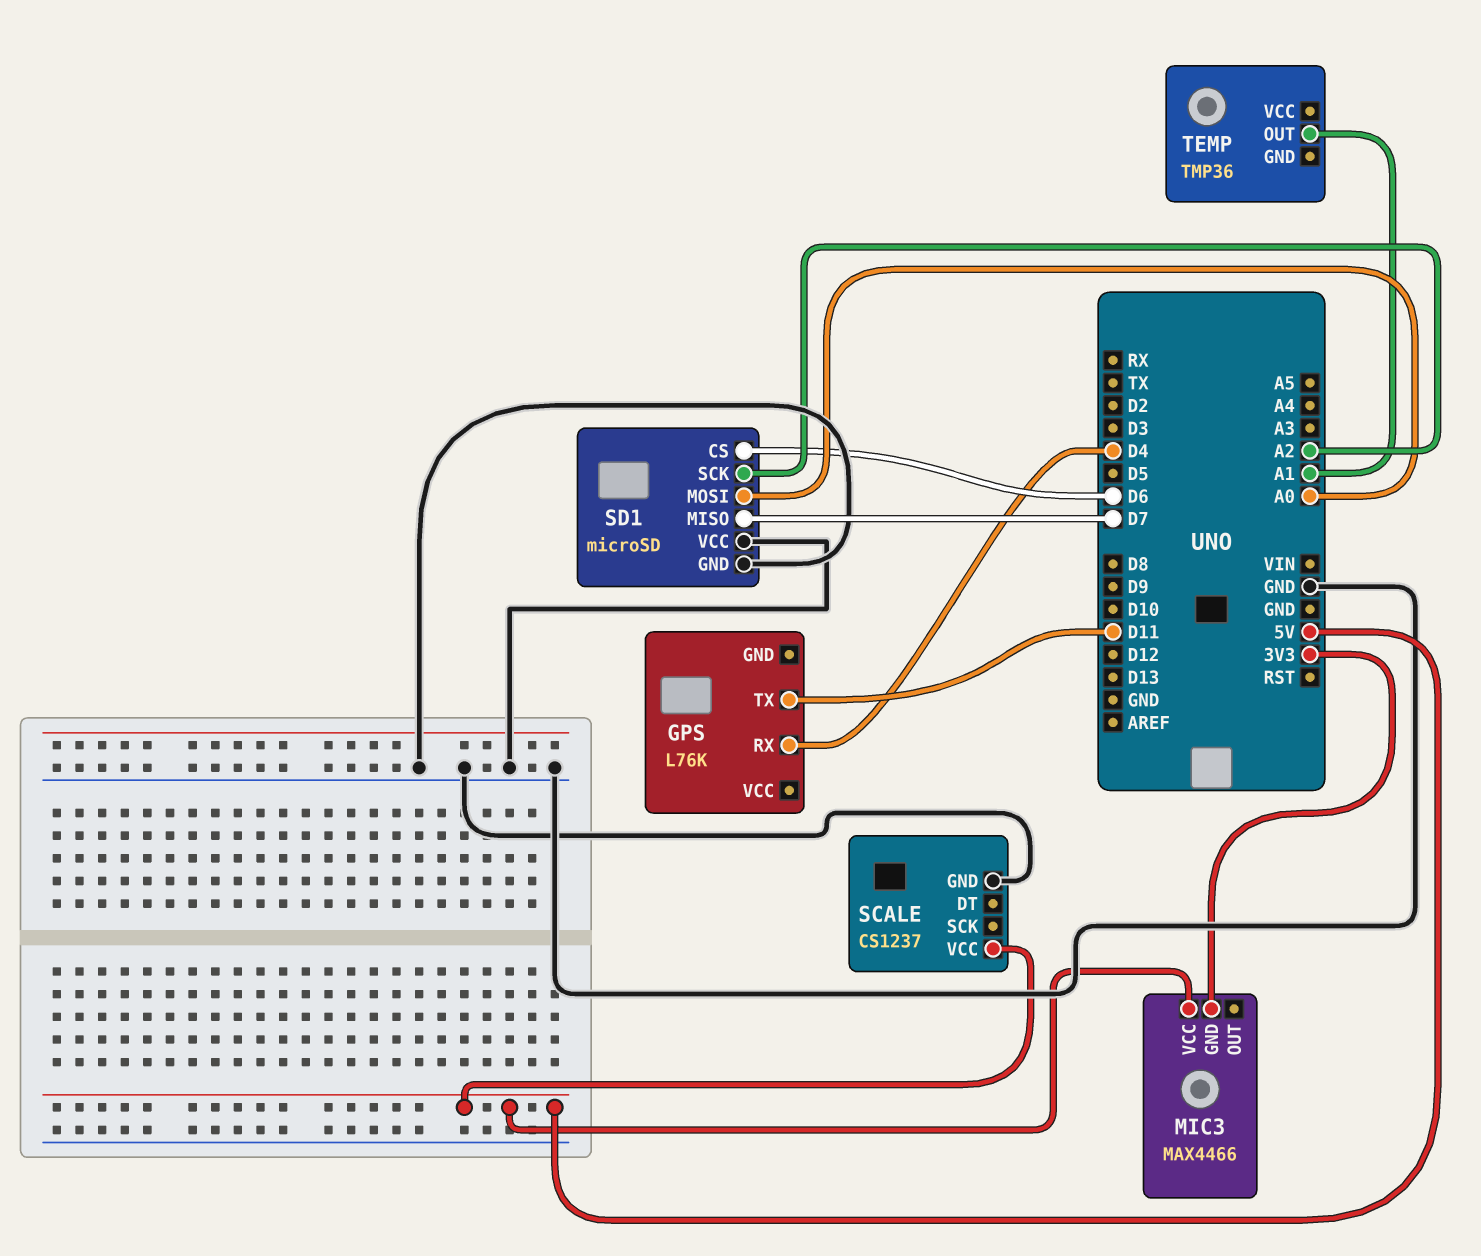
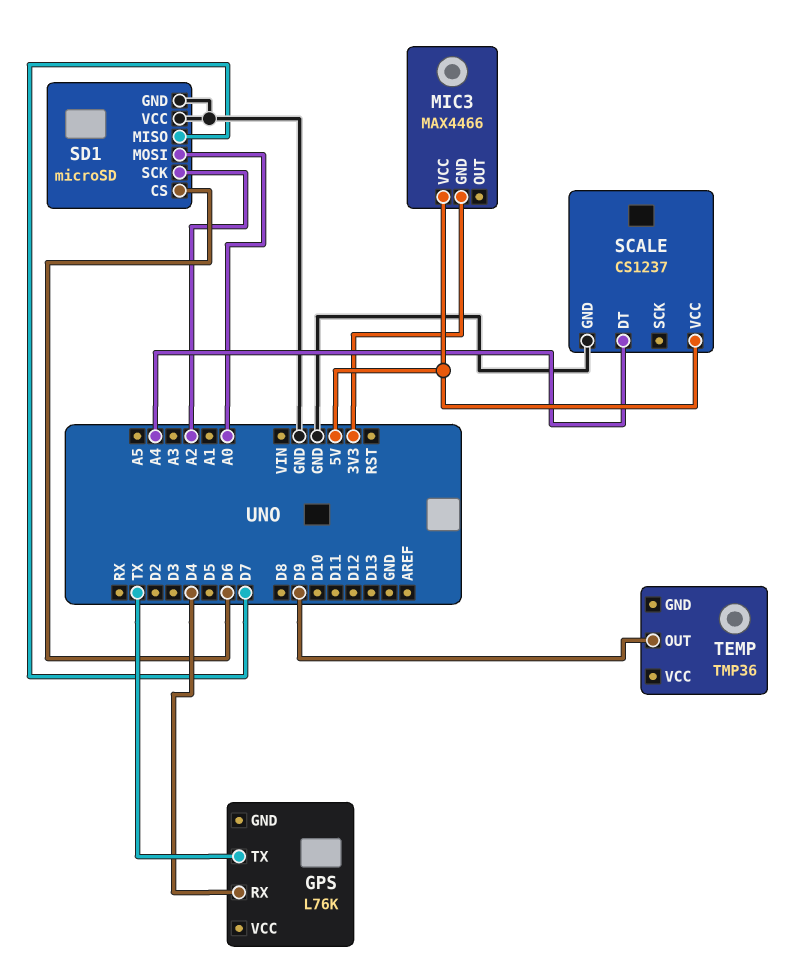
GPS pin TX: D11 -> TX
SCALE pin DT: none -> A4
TEMP pin OUT: A1 -> D9

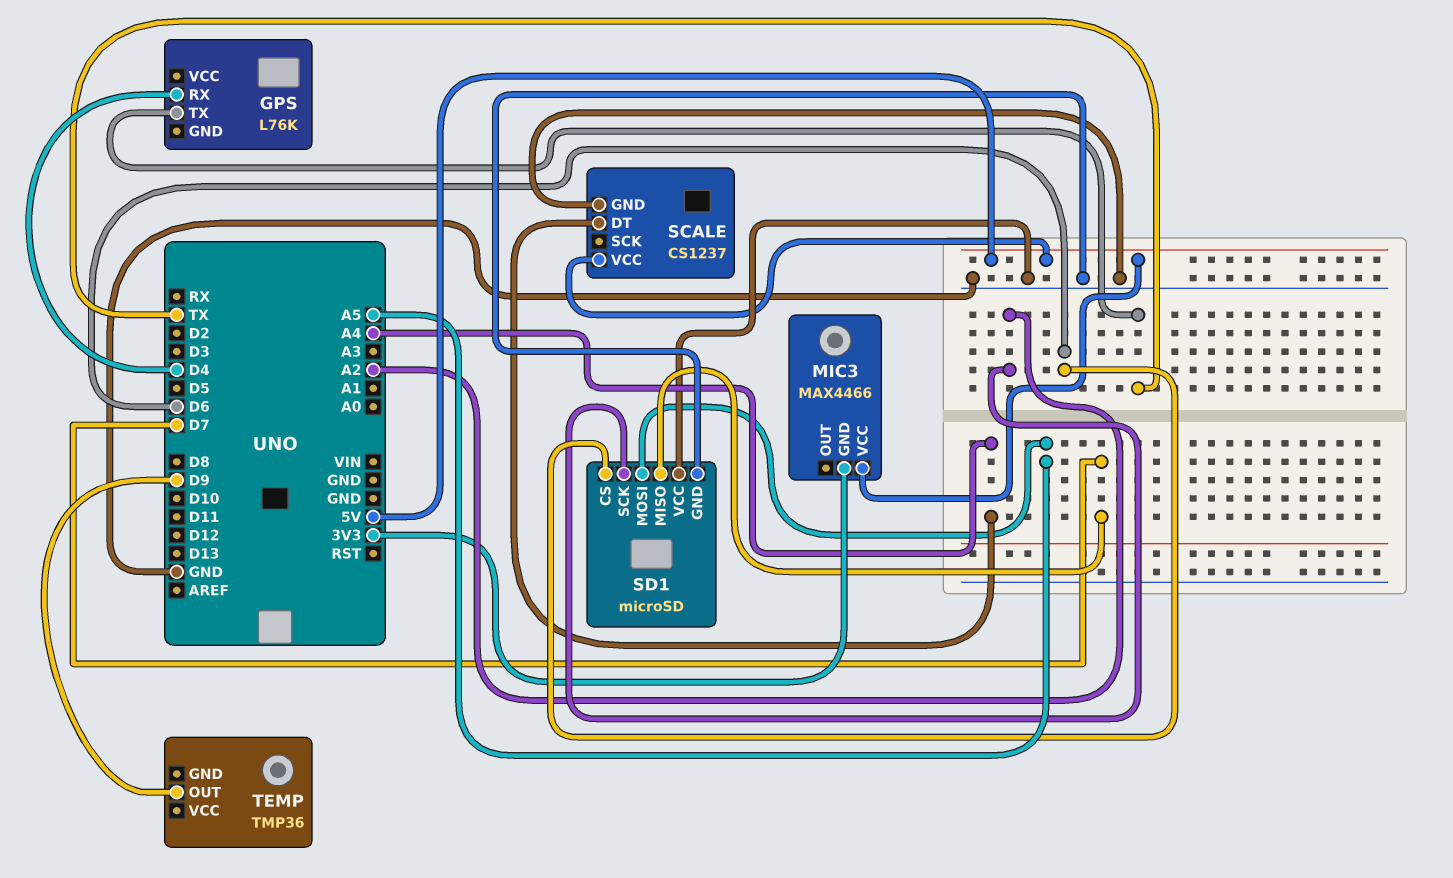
SD1 pin MOSI: A0 -> A5

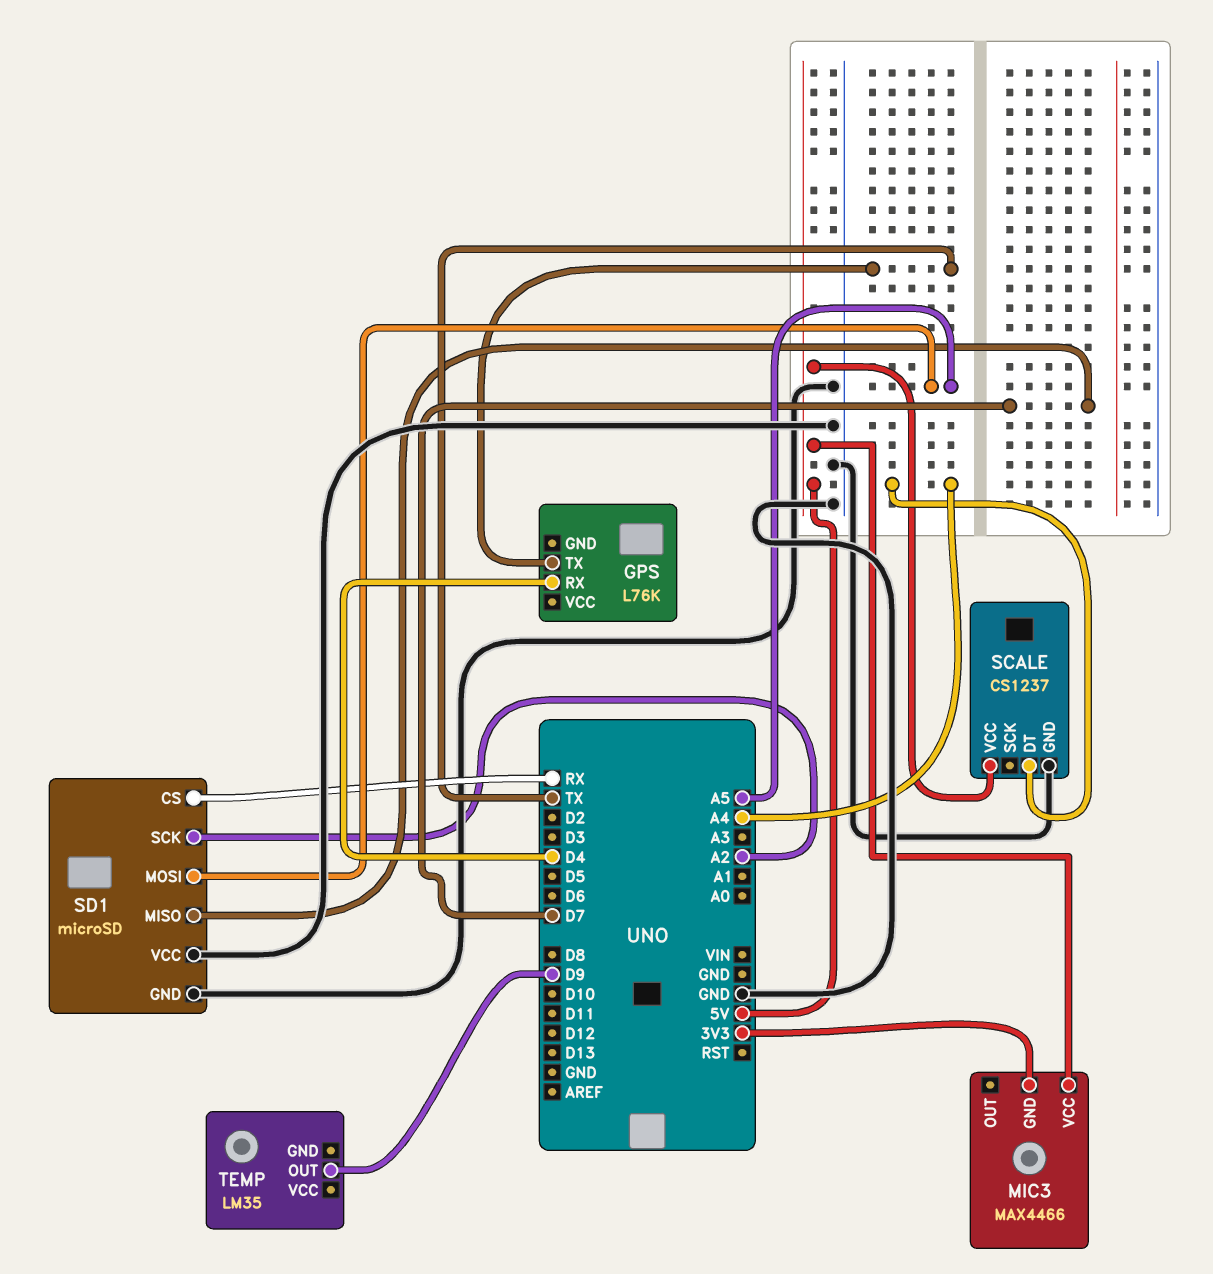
SD1 pin CS: D6 -> RX
TEMP: TMP36 -> LM35

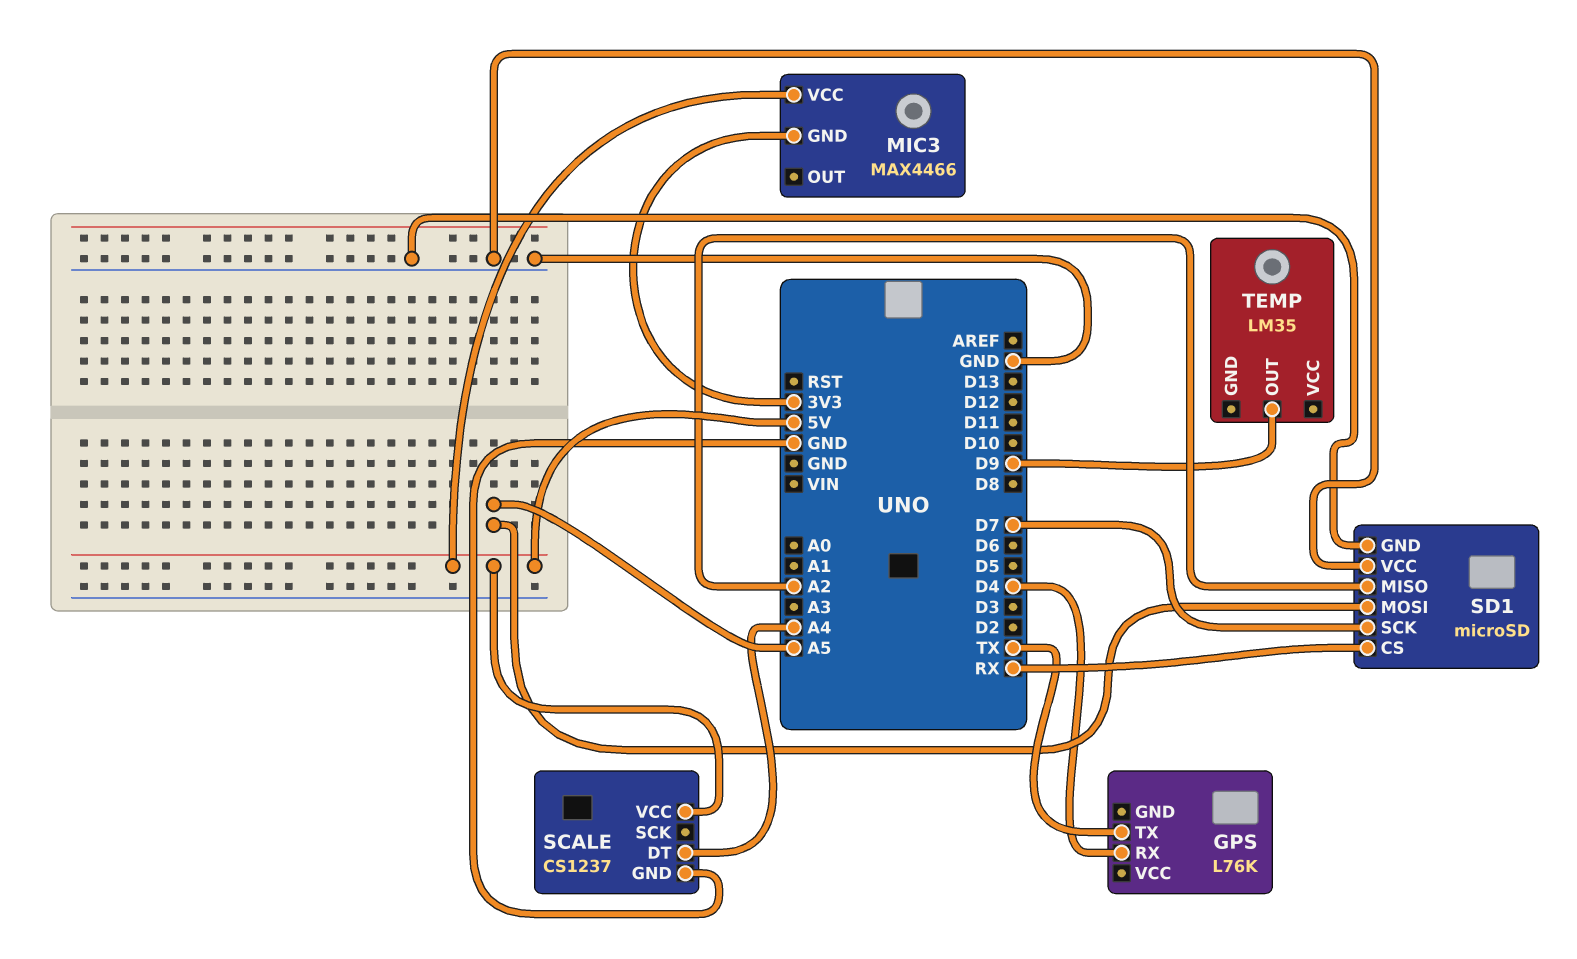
SD1 pin MISO: D7 -> A2
SD1 pin SCK: A2 -> D7

